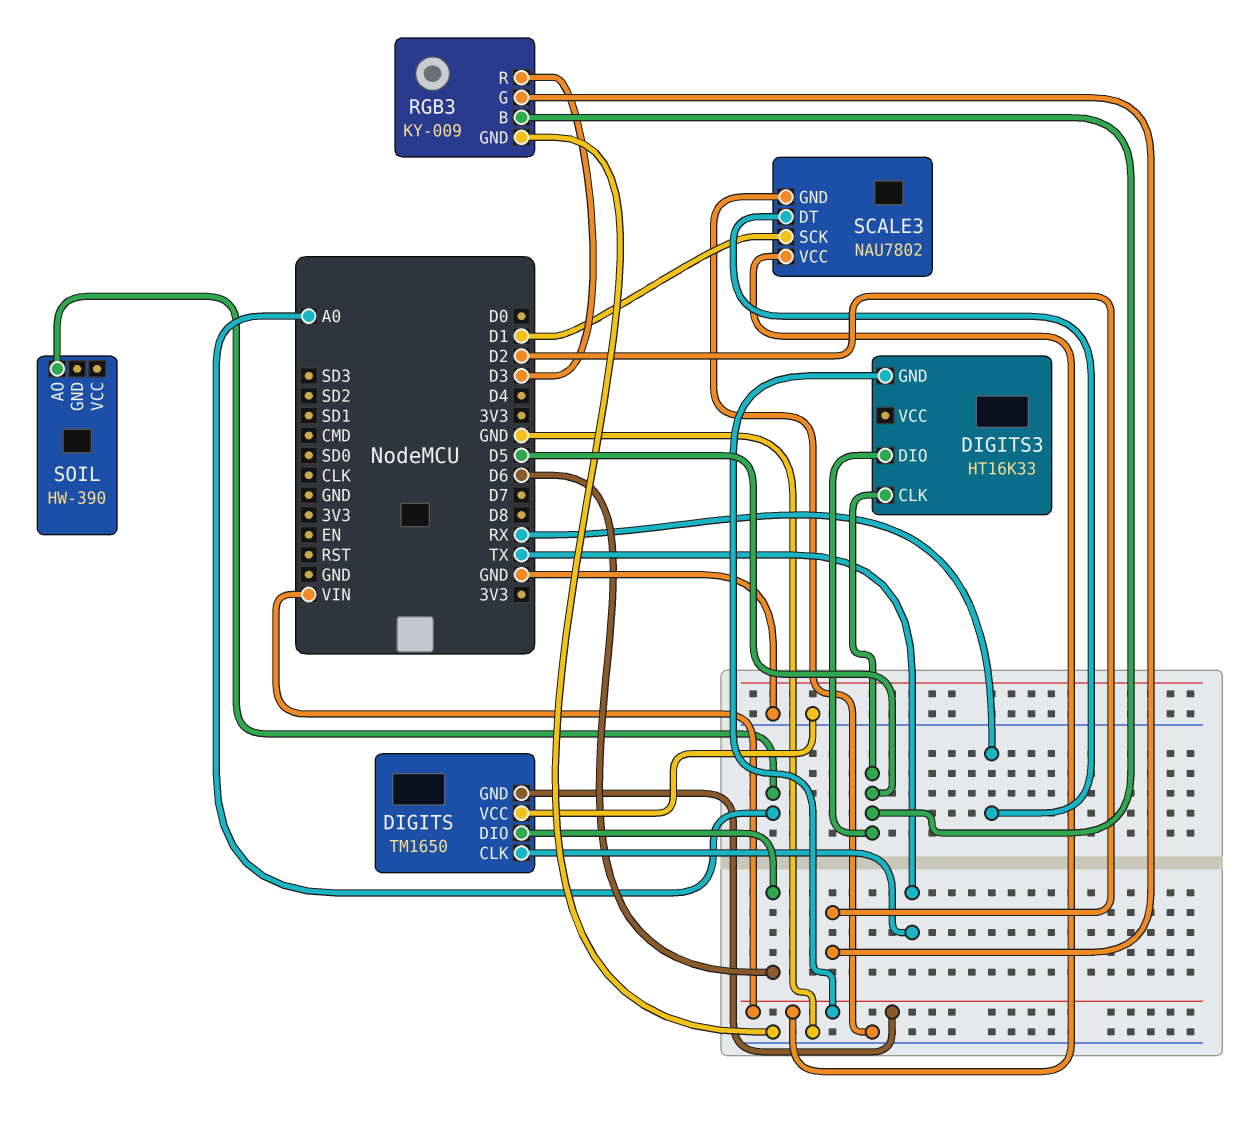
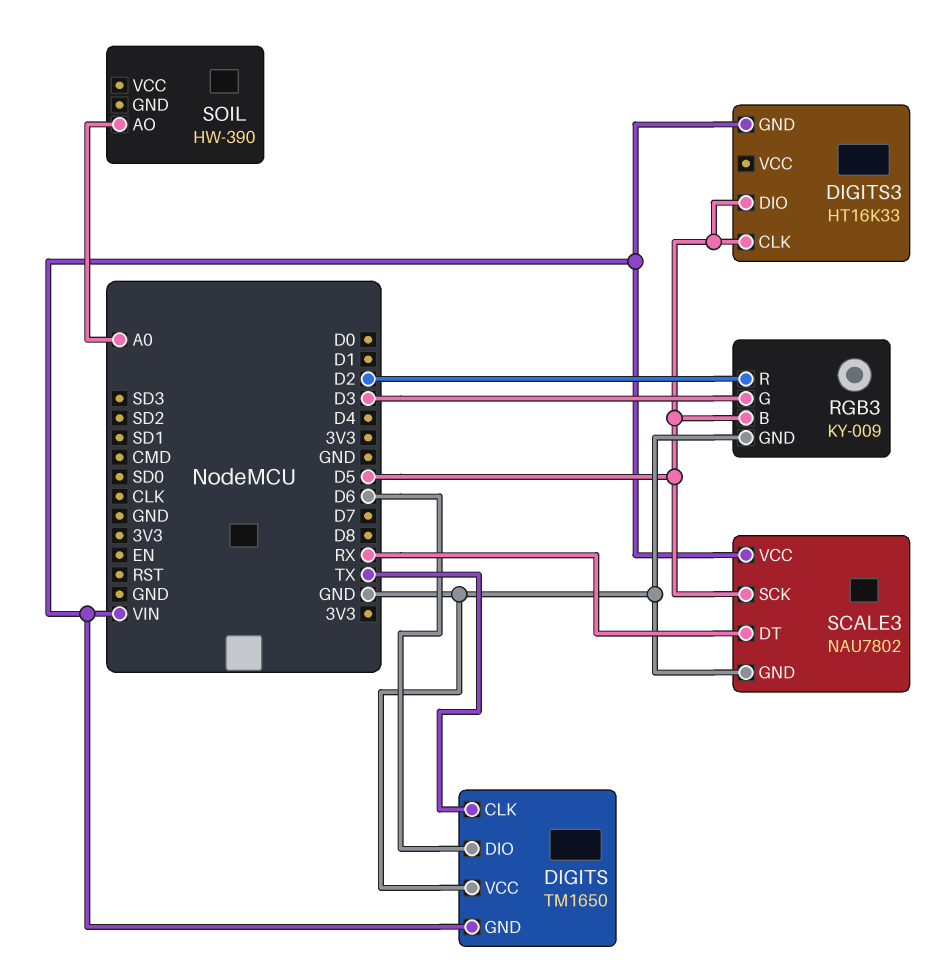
RGB3 pin G: D2 -> D3
RGB3 pin R: D3 -> D2
SCALE3 pin SCK: D1 -> D5

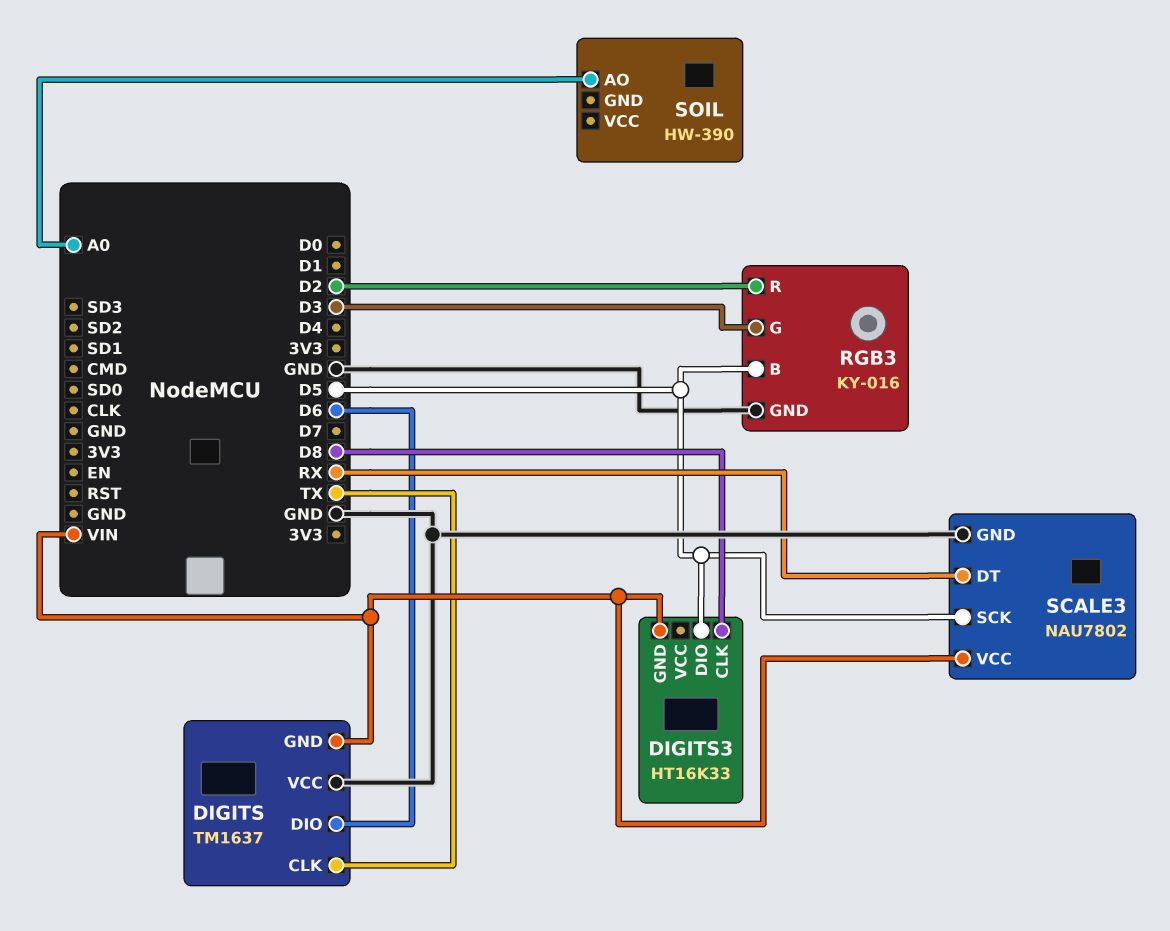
DIGITS: TM1650 -> TM1637
DIGITS3 pin CLK: D5 -> D8
RGB3: KY-009 -> KY-016

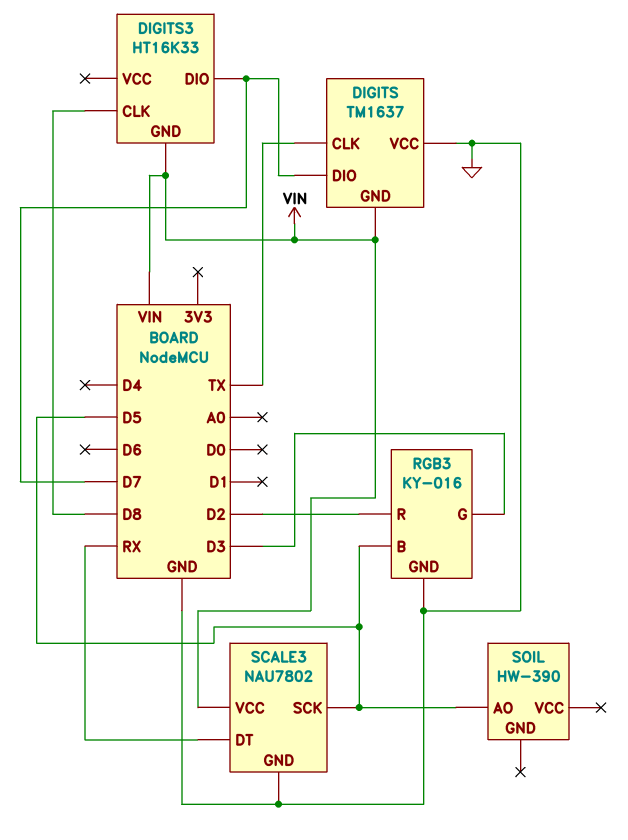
DIGITS pin DIO: D6 -> D7
DIGITS3 pin DIO: D5 -> D7
SOIL pin AO: A0 -> D5

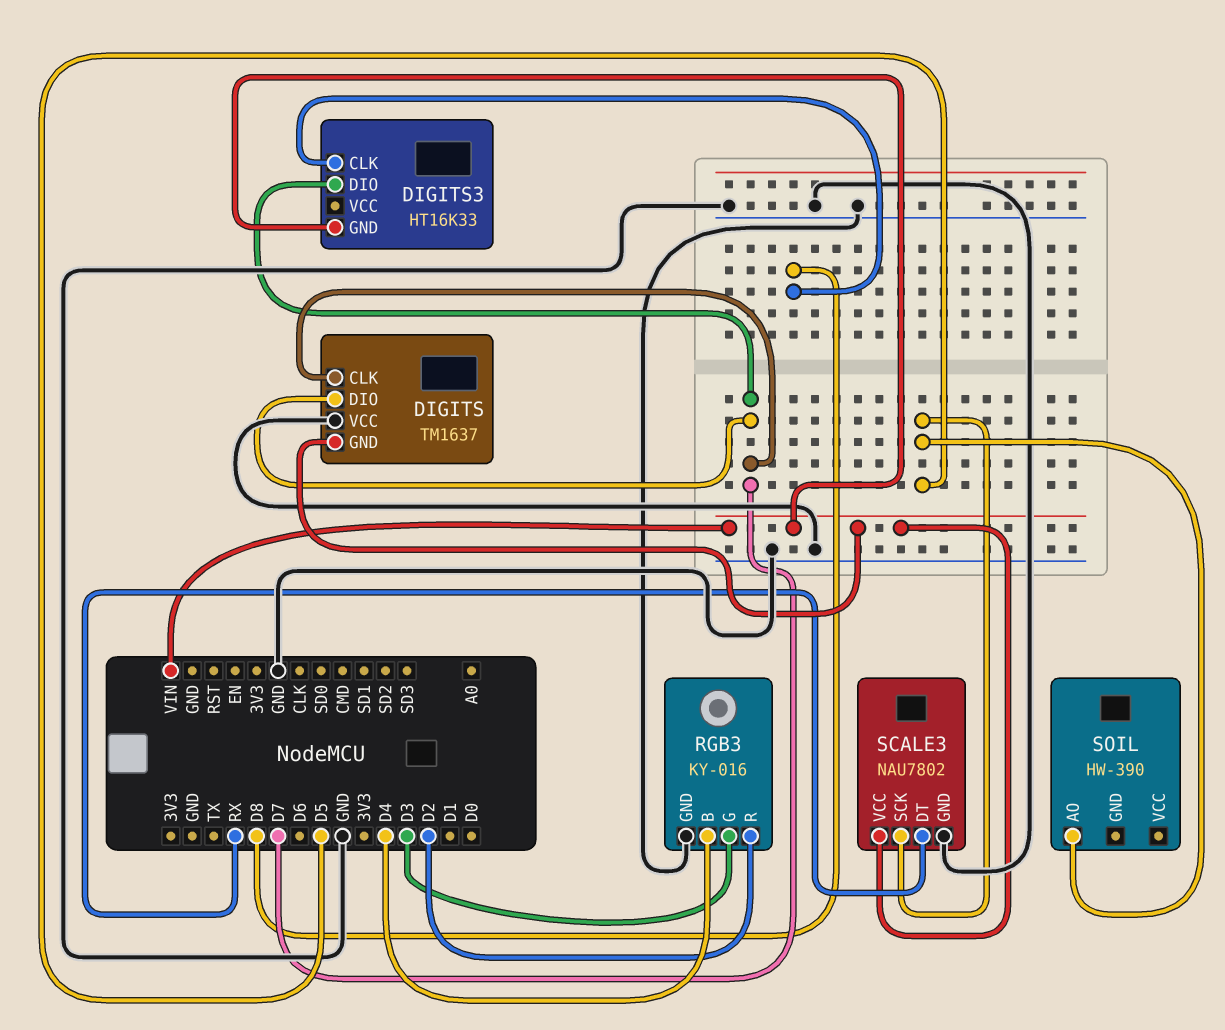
DIGITS pin CLK: TX -> D7
RGB3 pin B: D5 -> D4

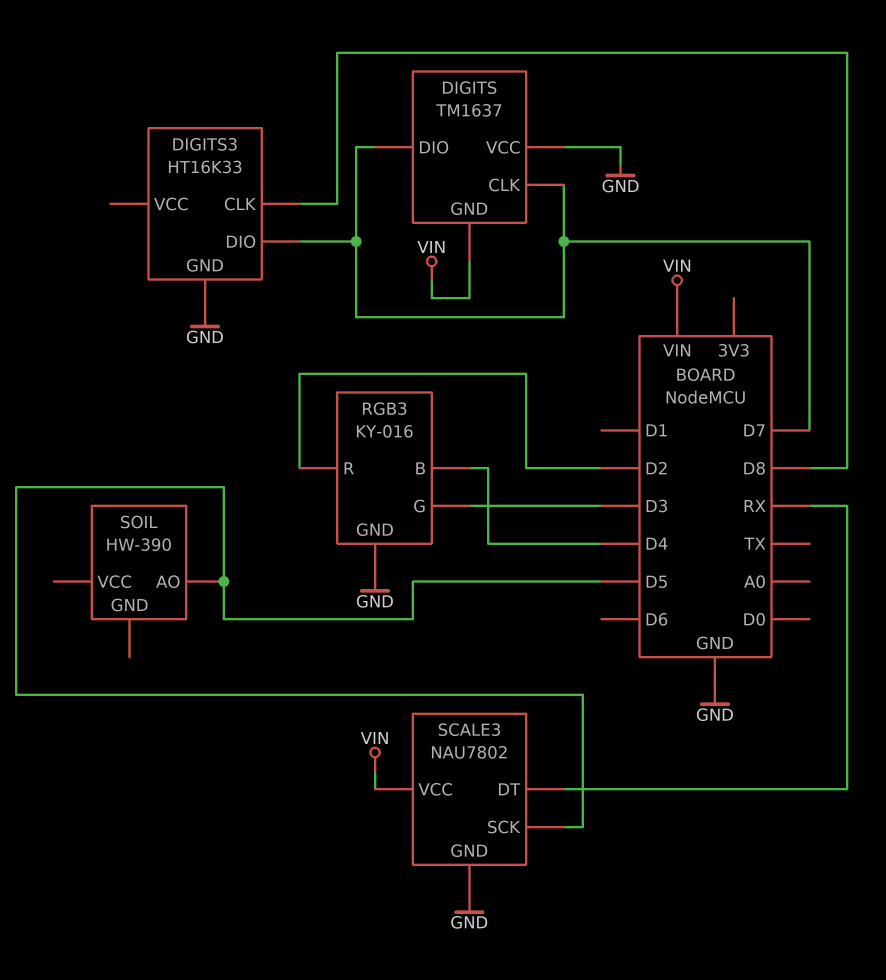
DIGITS3 pin GND: VIN -> GND

